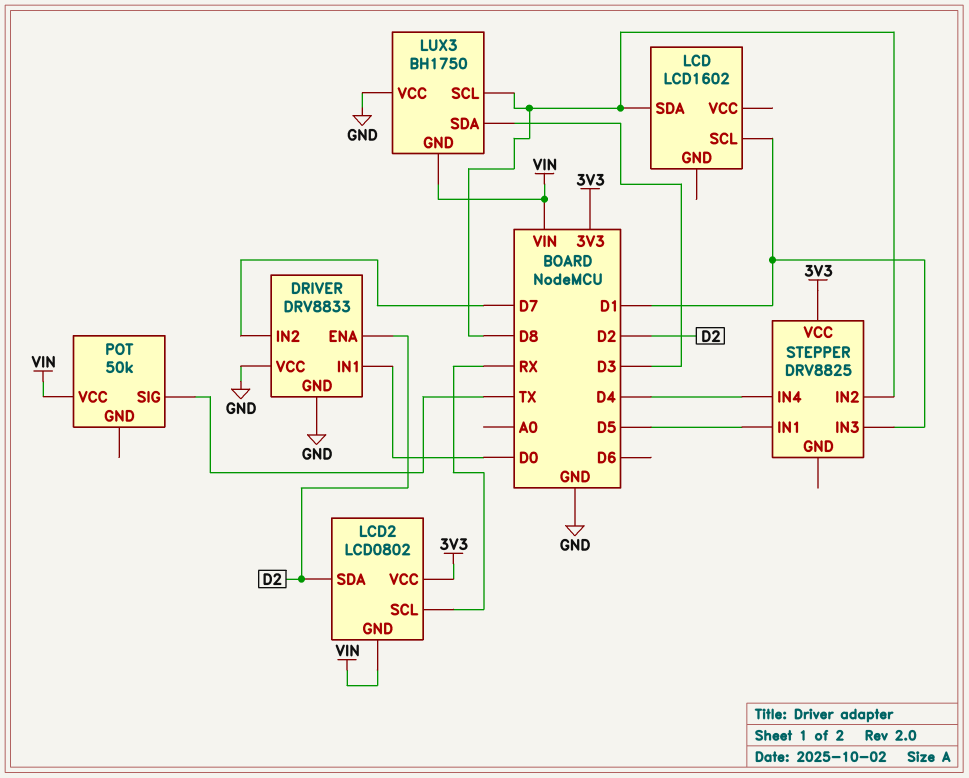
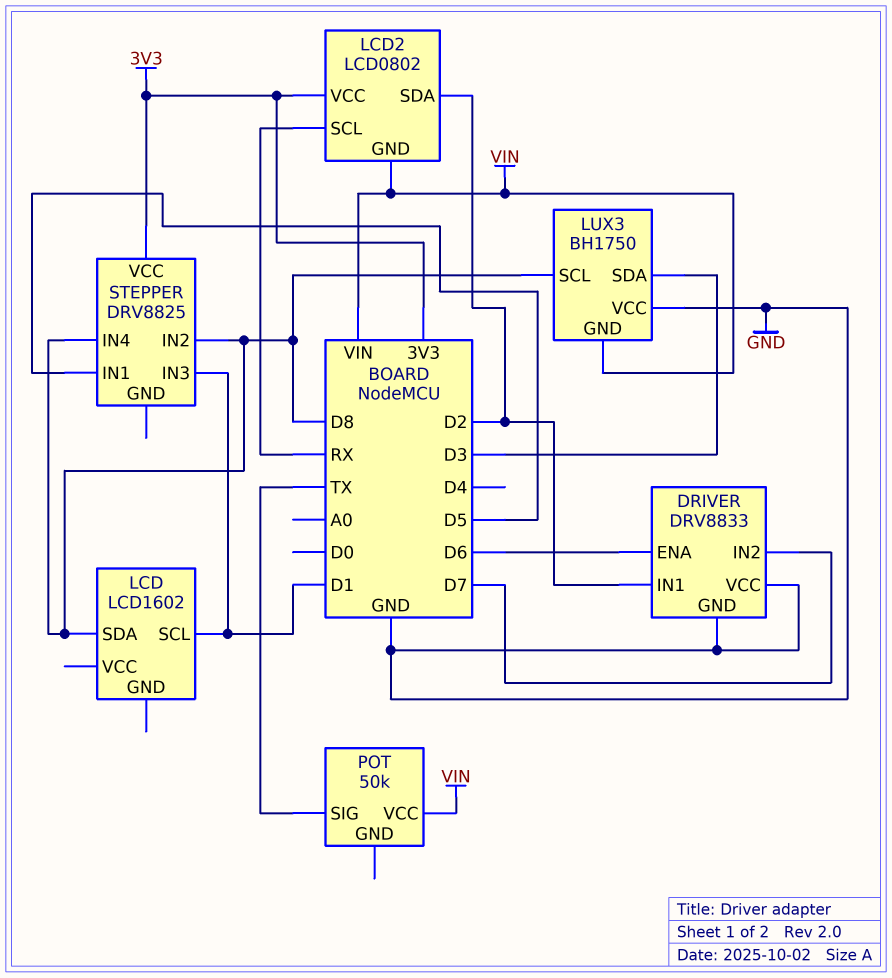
DRIVER pin ENA: D2 -> D6
DRIVER pin IN1: D0 -> D2
STEPPER pin IN4: D4 -> D8

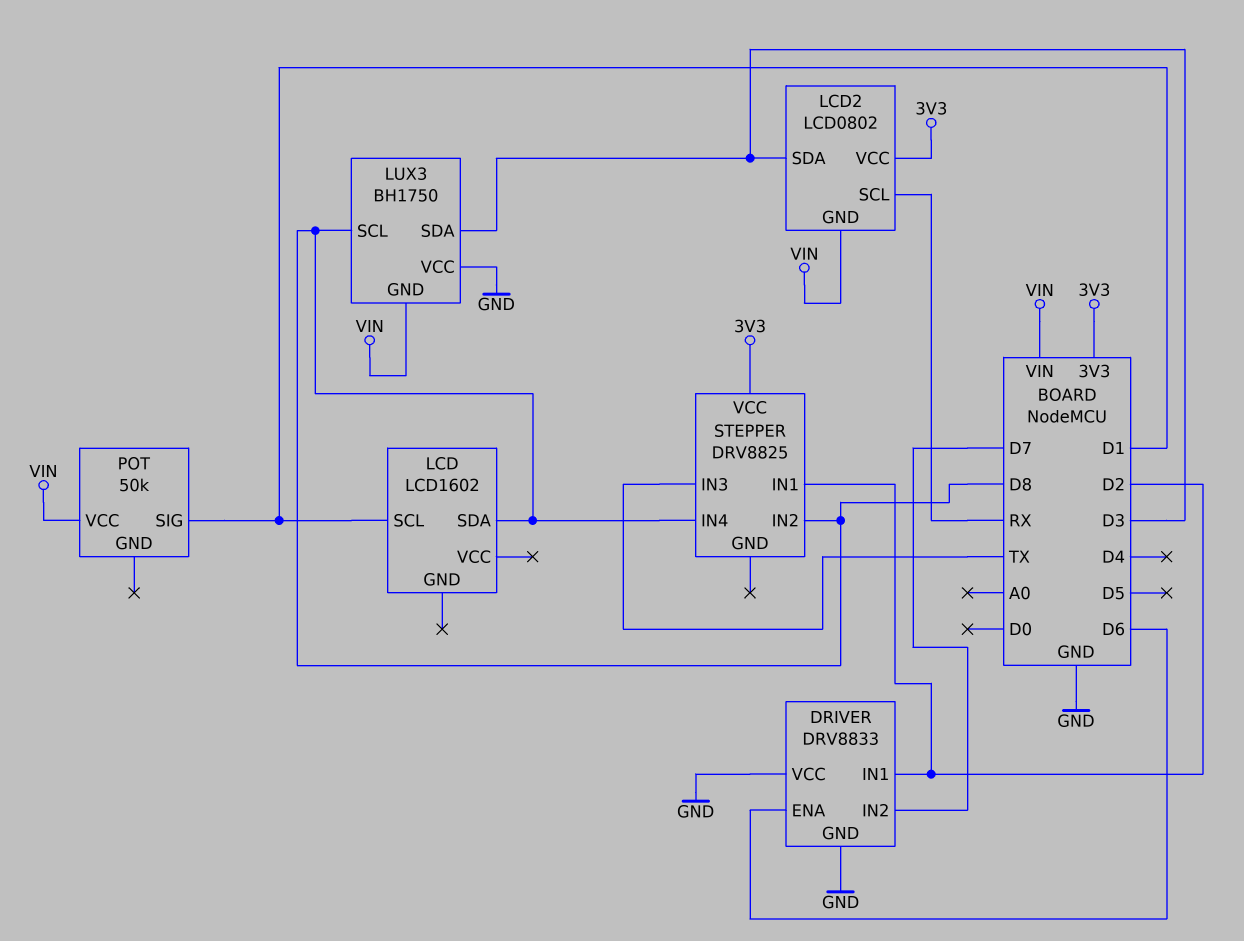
LCD2 pin SDA: D2 -> D3
POT pin SIG: TX -> D1
STEPPER pin IN1: D5 -> D2
STEPPER pin IN3: D1 -> TX

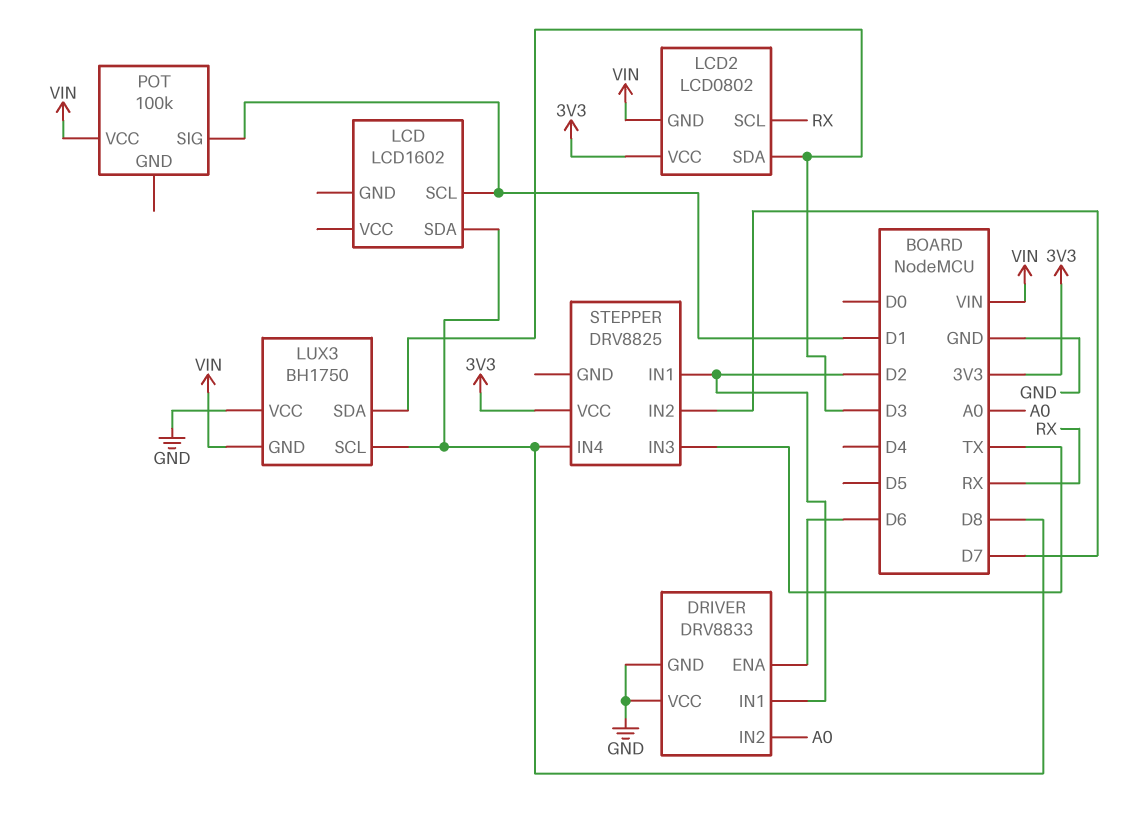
DRIVER pin IN2: D7 -> A0
POT: 50k -> 100k
STEPPER pin IN2: D8 -> D7

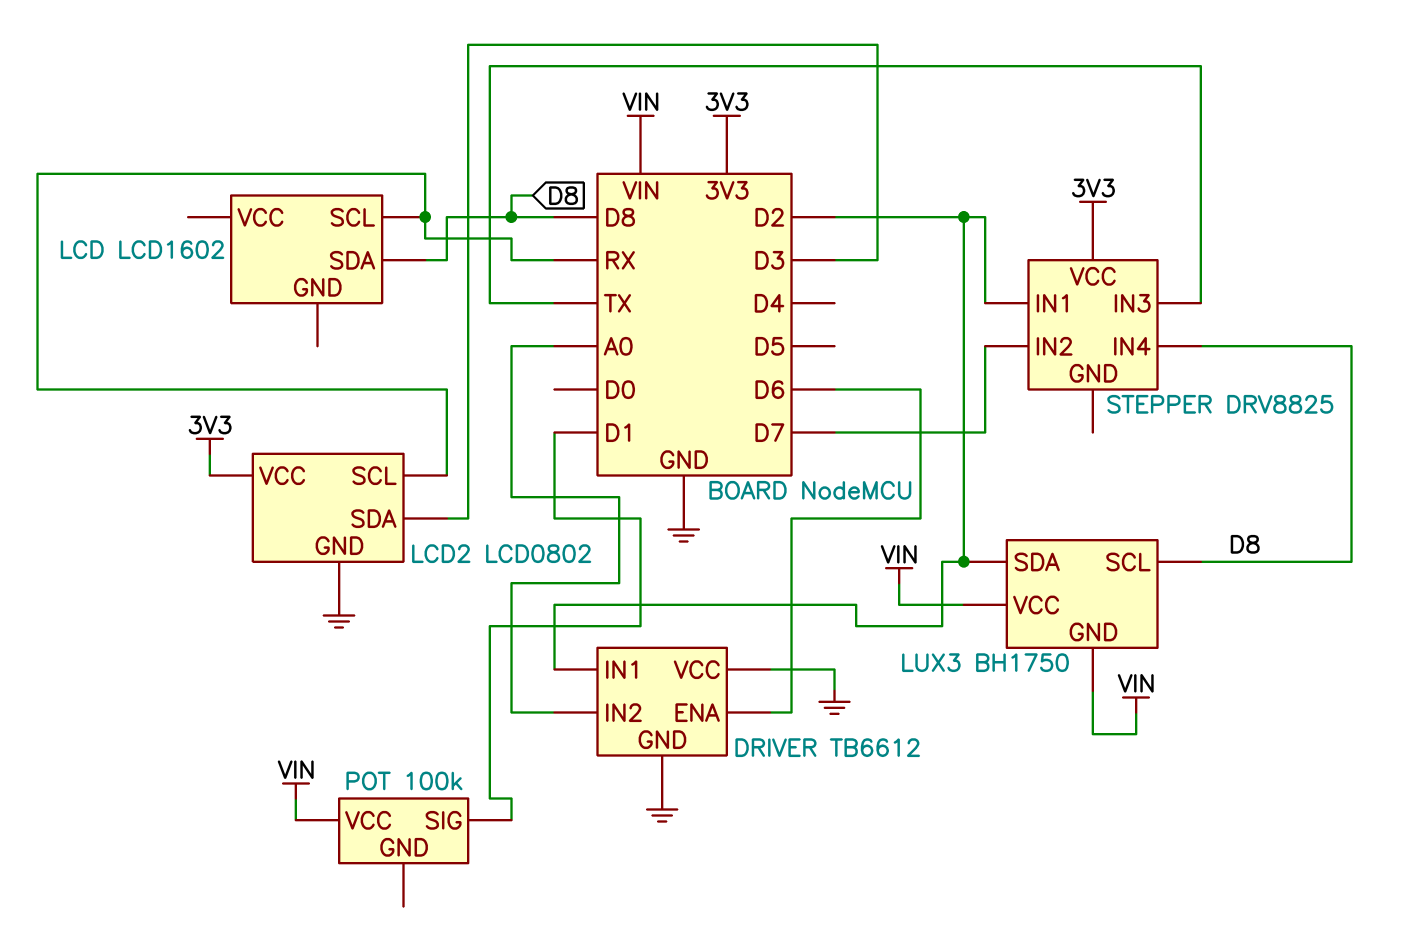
DRIVER: DRV8833 -> TB6612
LCD pin SCL: D1 -> RX
LCD2 pin GND: VIN -> GND
LUX3 pin SDA: D3 -> D2
LUX3 pin VCC: GND -> VIN

